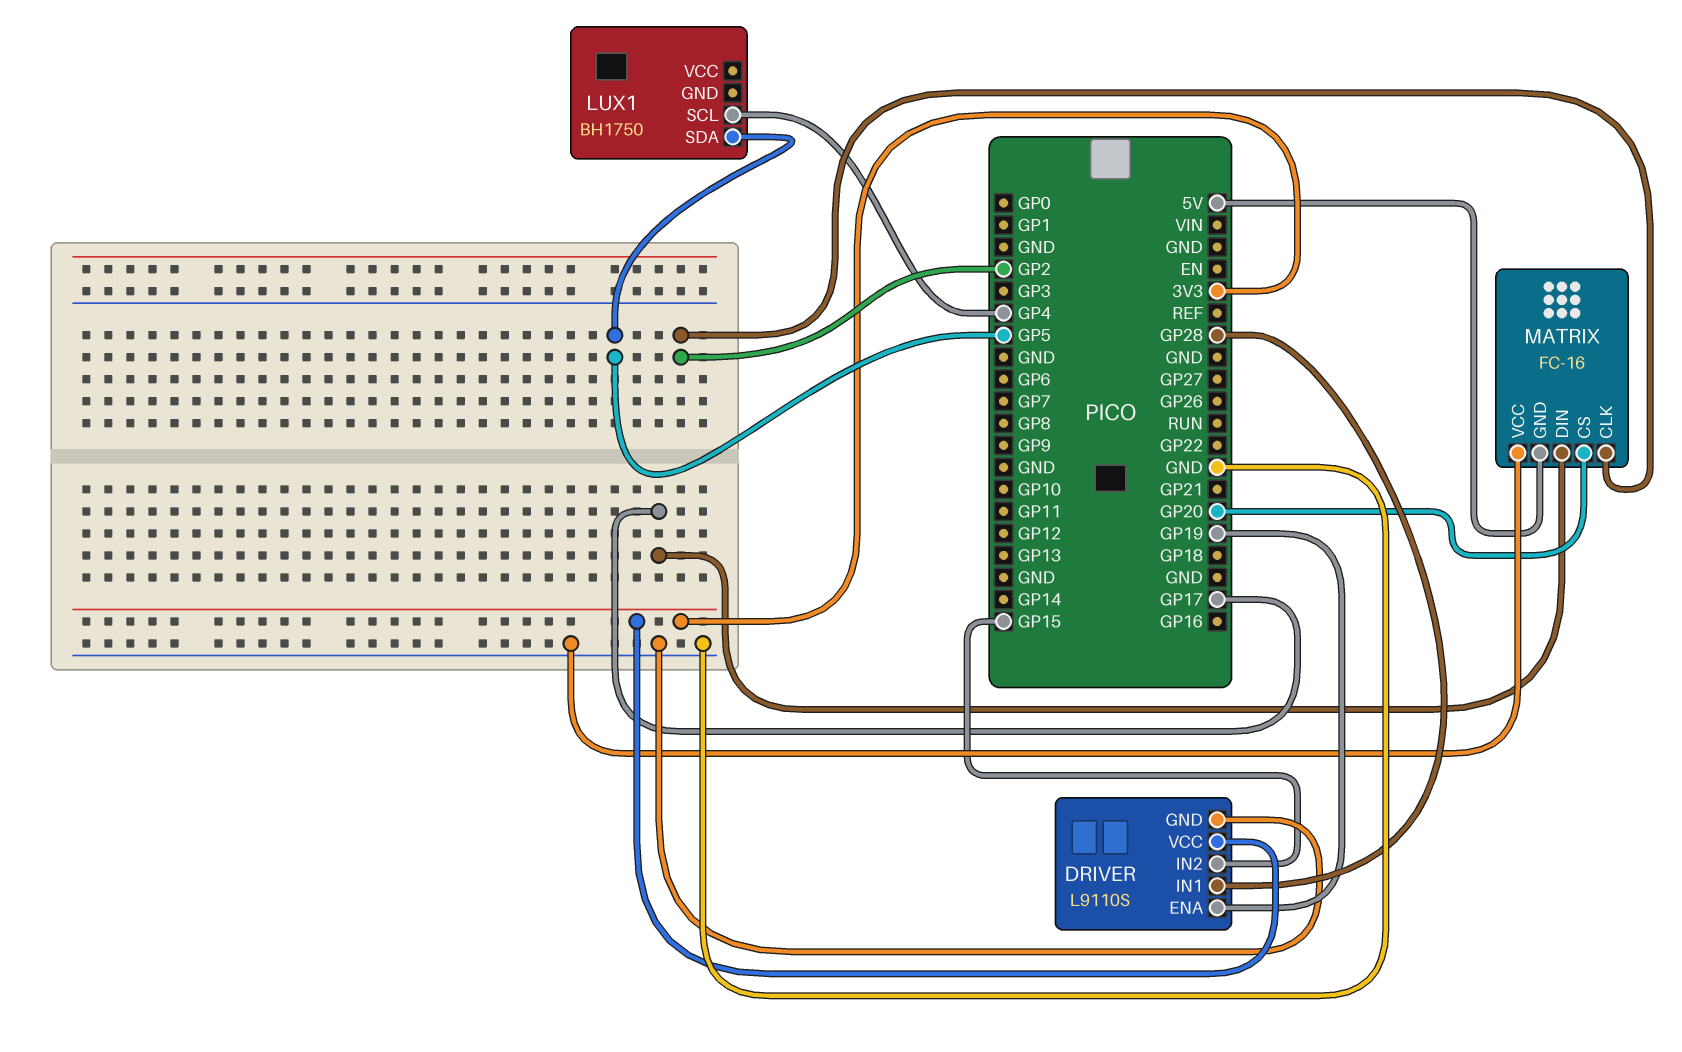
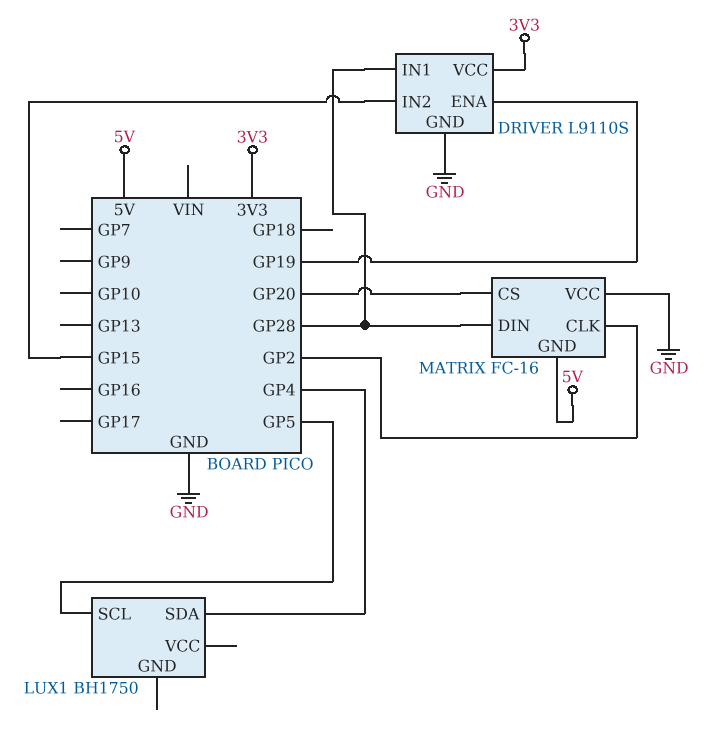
LUX1 pin SCL: GP4 -> GP5
LUX1 pin SDA: GP5 -> GP4
MATRIX pin DIN: GP17 -> GP28

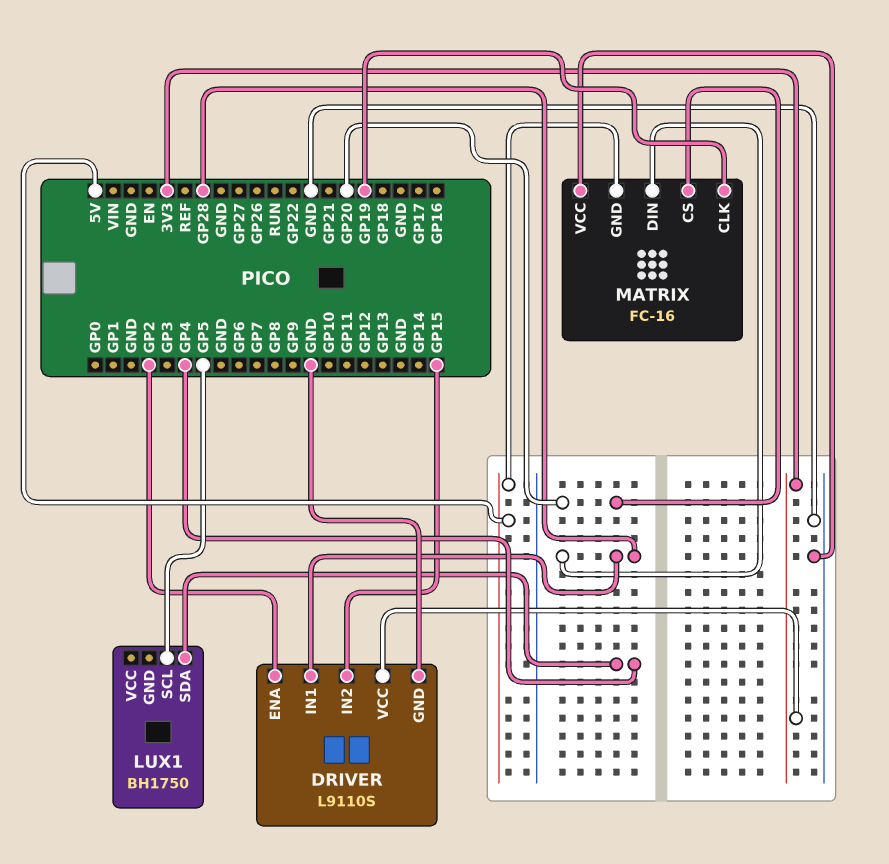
DRIVER pin ENA: GP19 -> GP2
MATRIX pin CLK: GP2 -> GP19

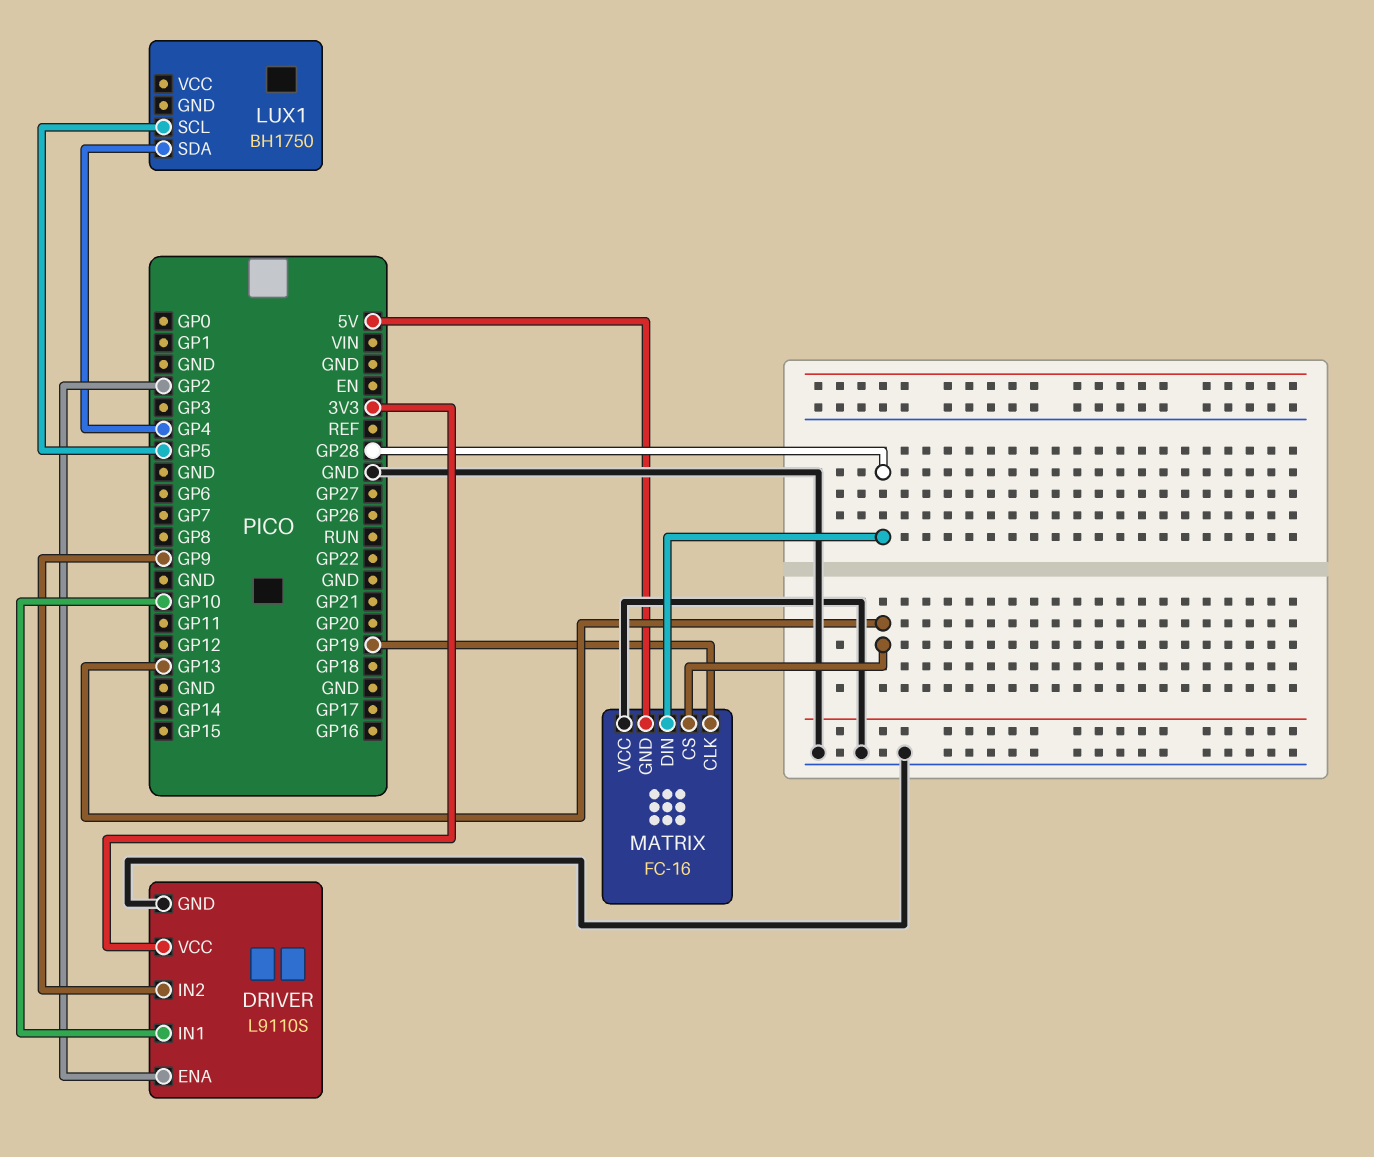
DRIVER pin IN1: GP28 -> GP10
DRIVER pin IN2: GP15 -> GP9
MATRIX pin CS: GP20 -> GP13

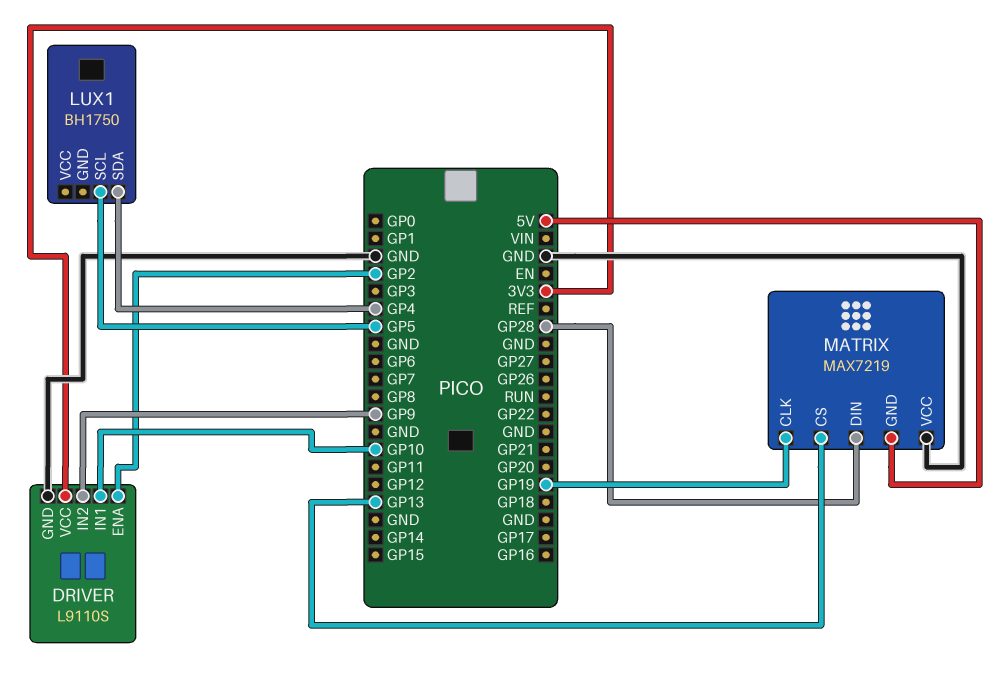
MATRIX: FC-16 -> MAX7219

